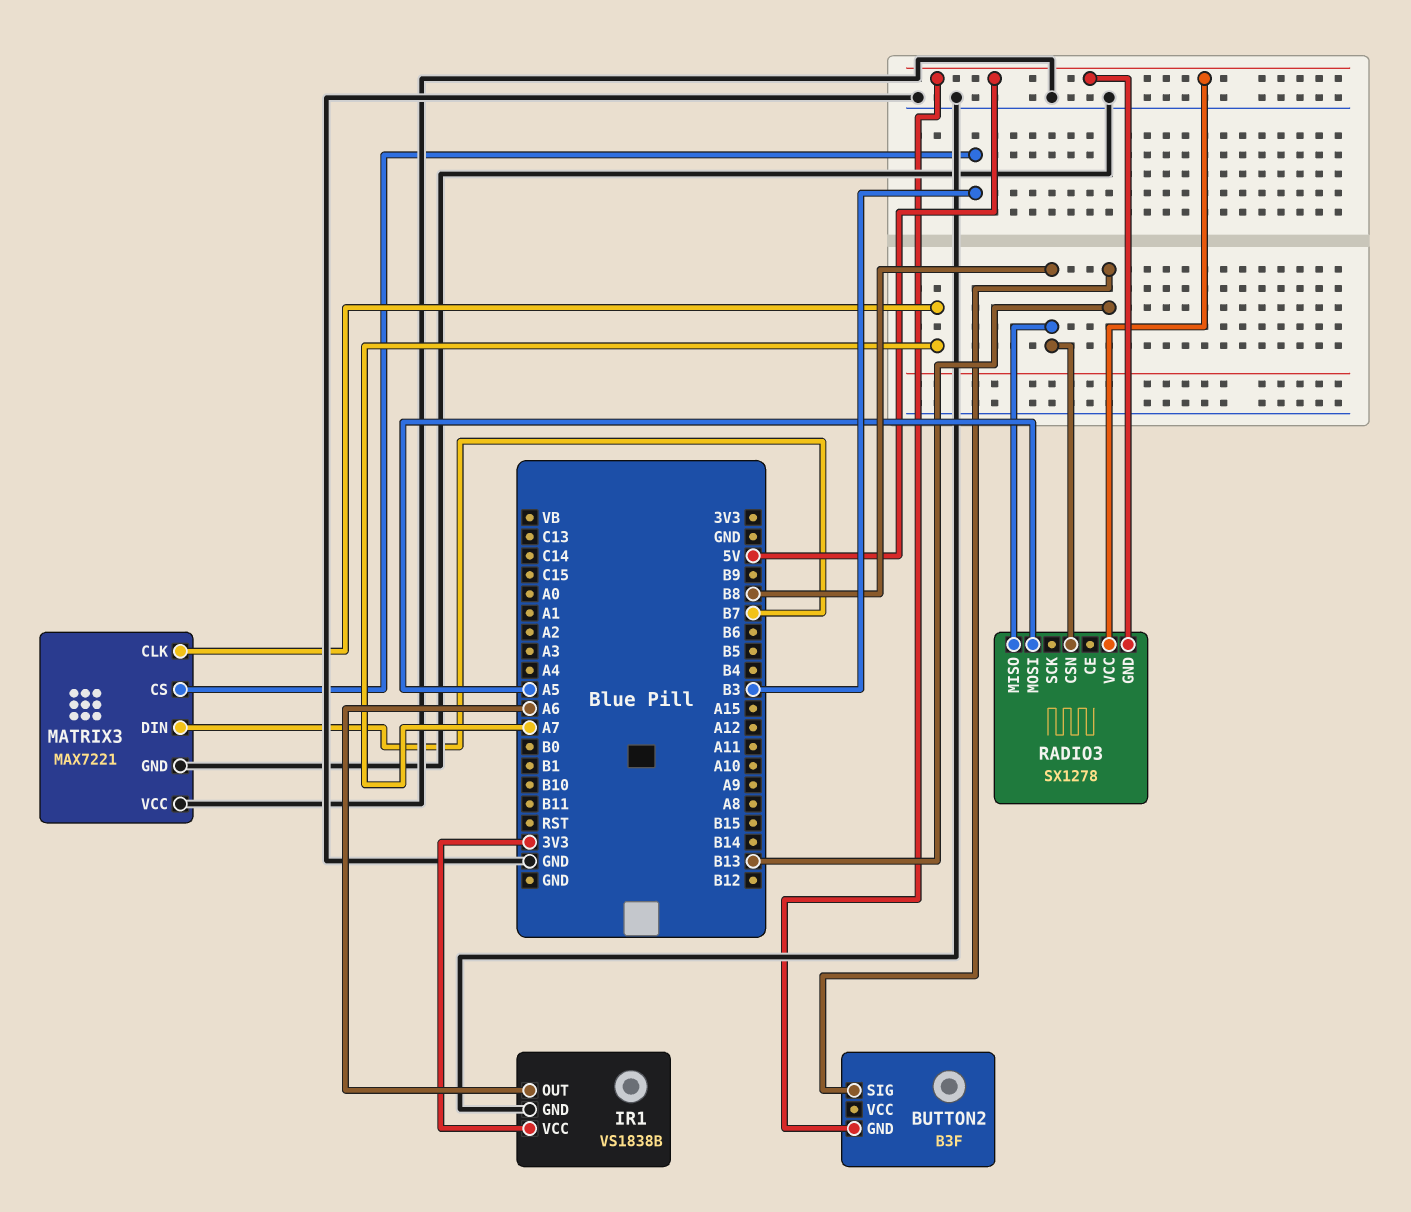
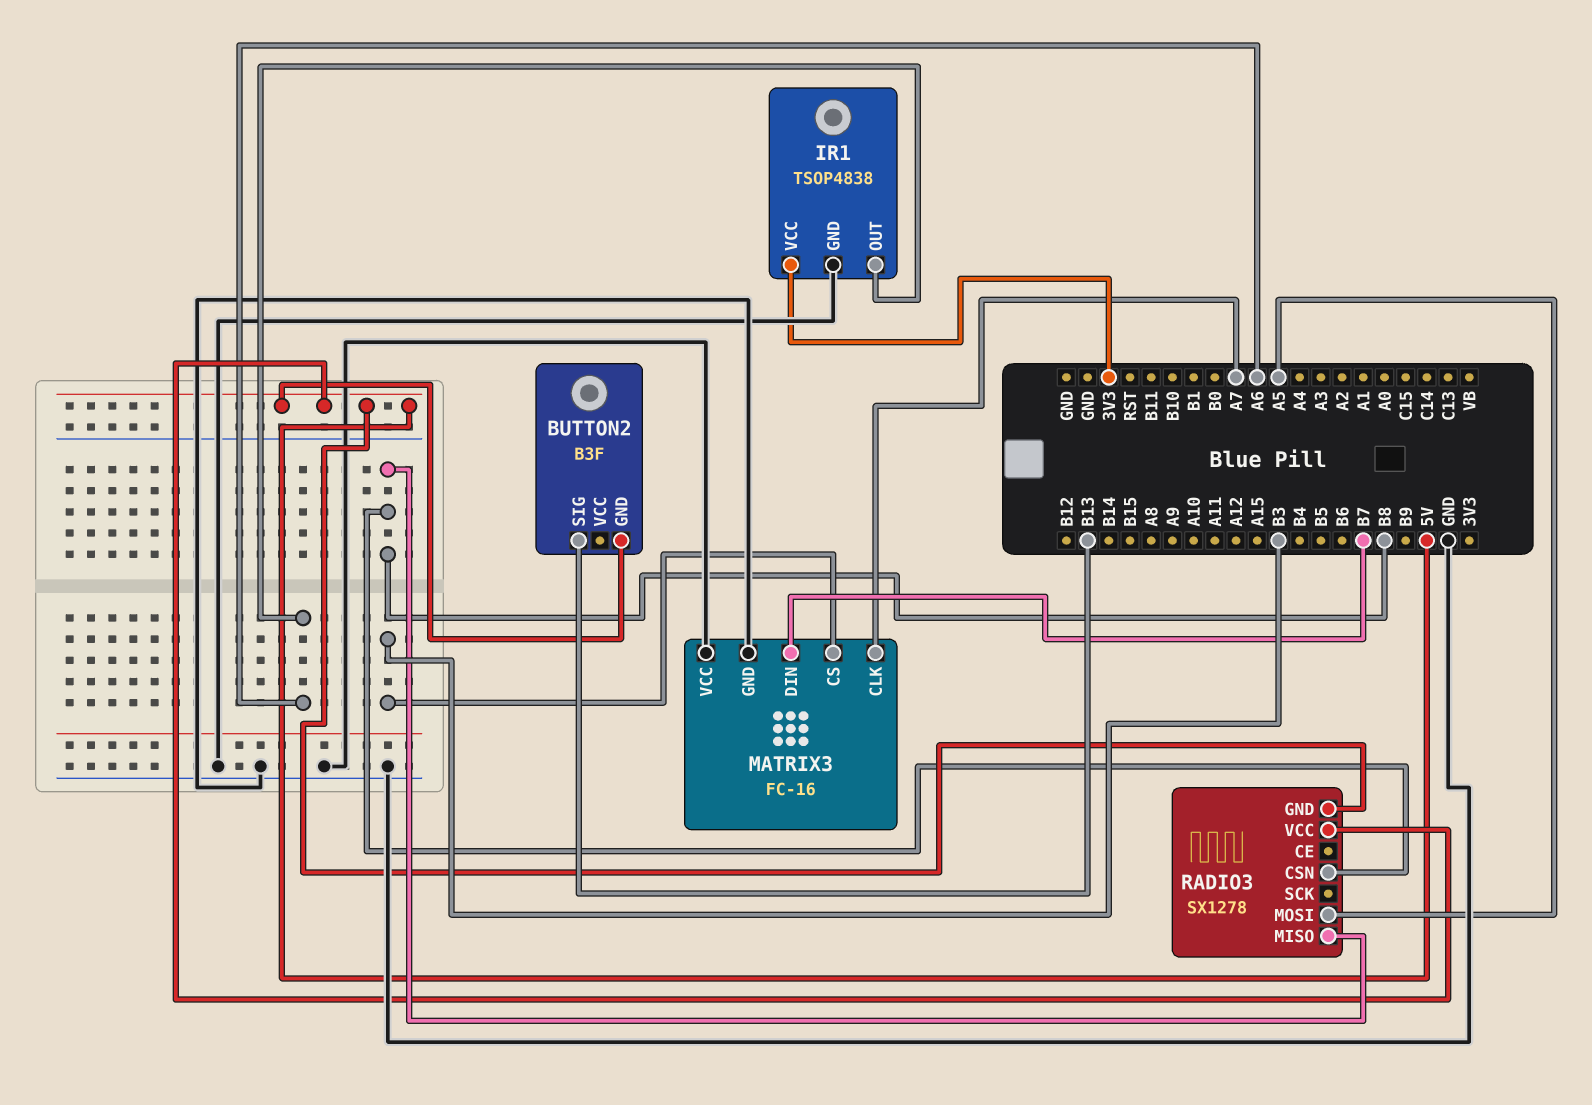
IR1: VS1838B -> TSOP4838
MATRIX3: MAX7221 -> FC-16

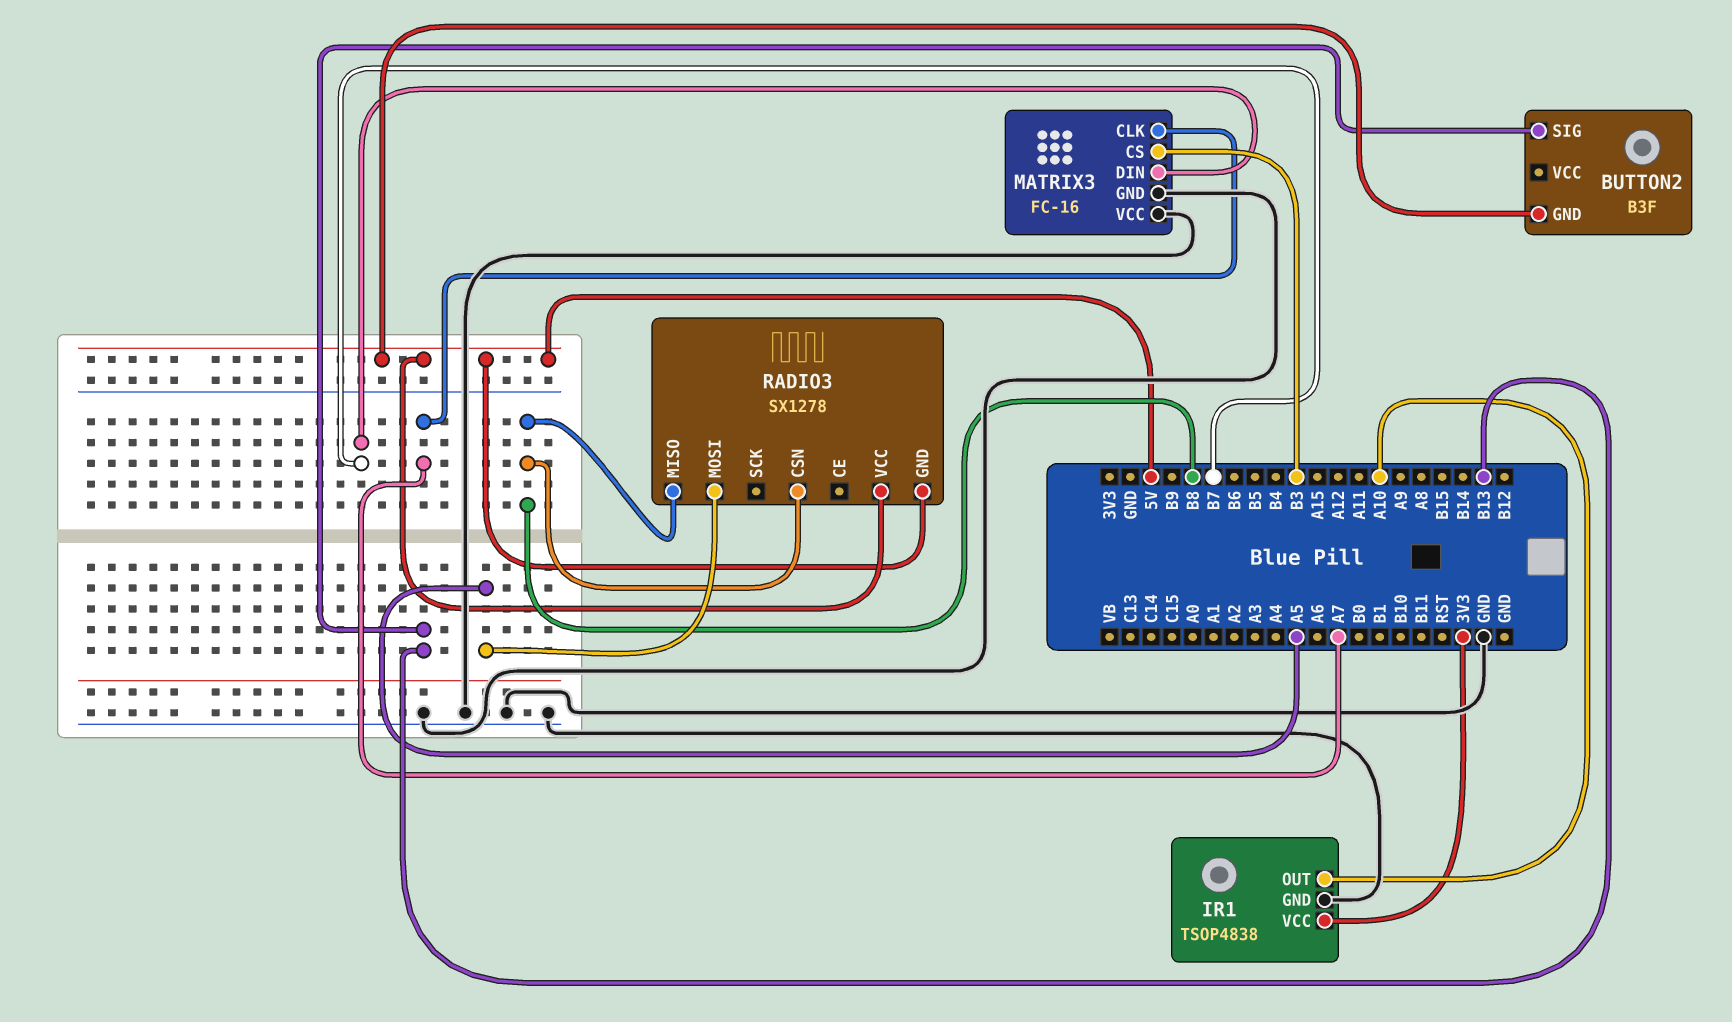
IR1 pin OUT: A6 -> A10

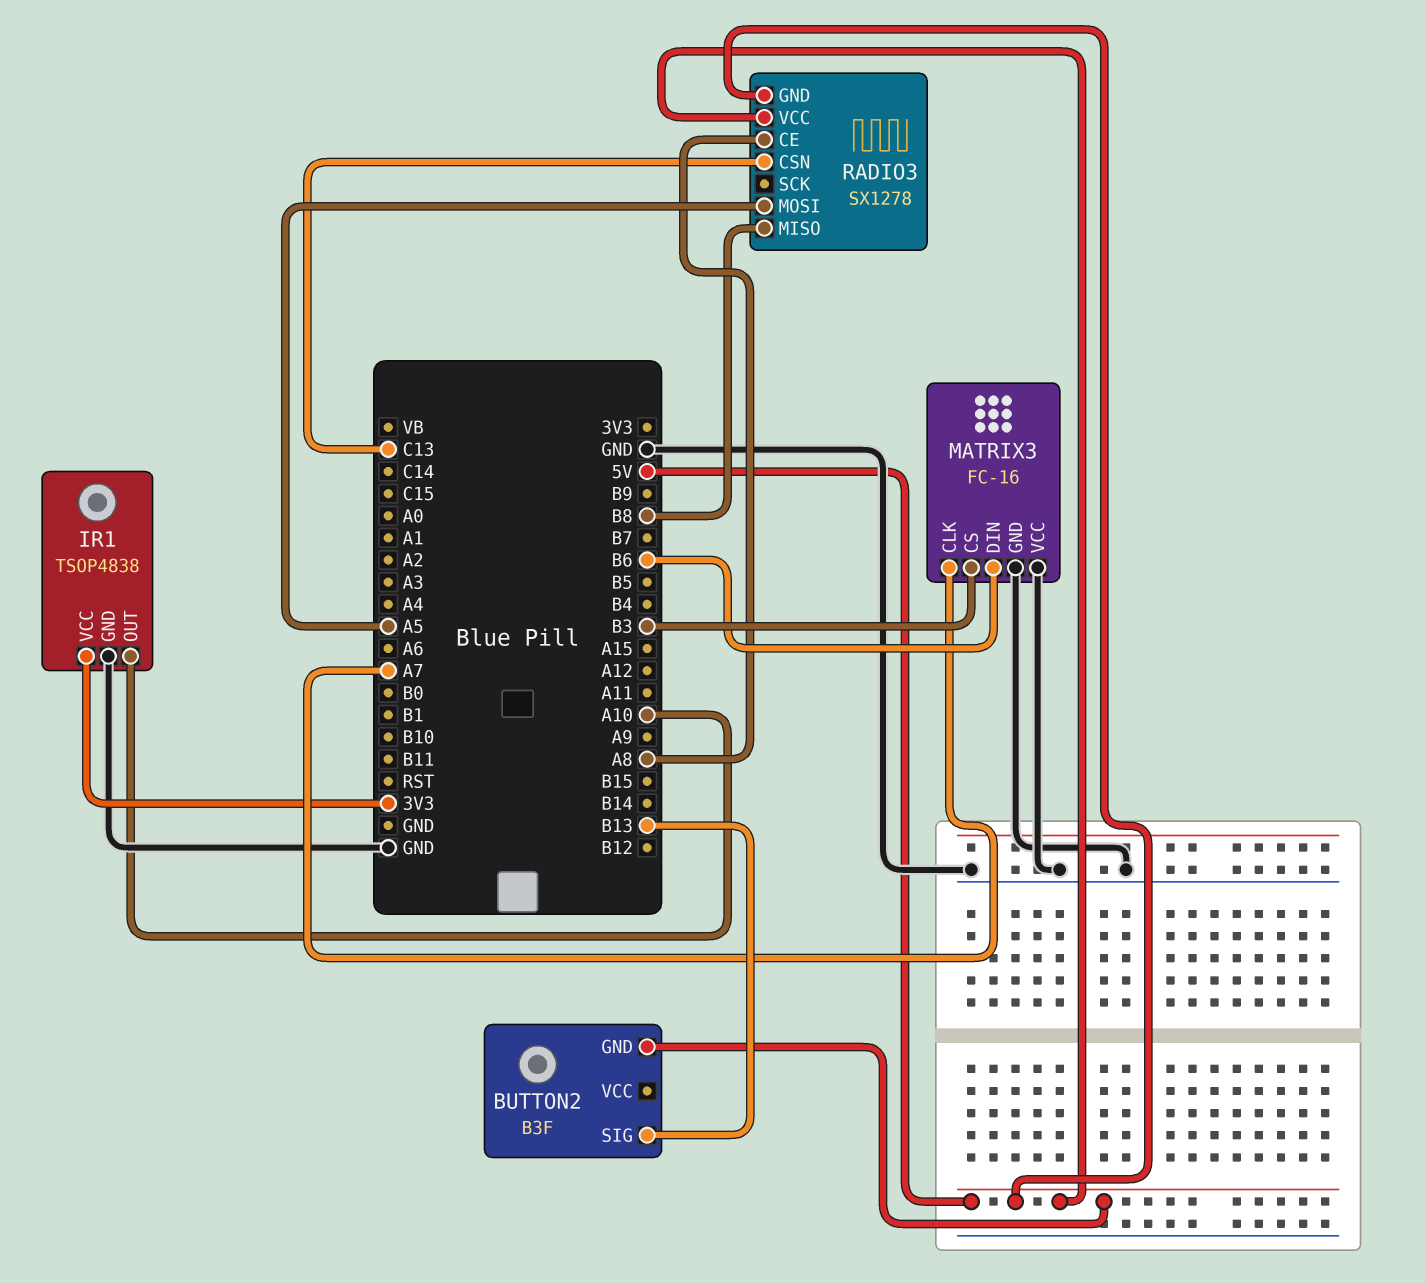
MATRIX3 pin DIN: B7 -> B6
RADIO3 pin CE: none -> A8
RADIO3 pin CSN: B8 -> C13

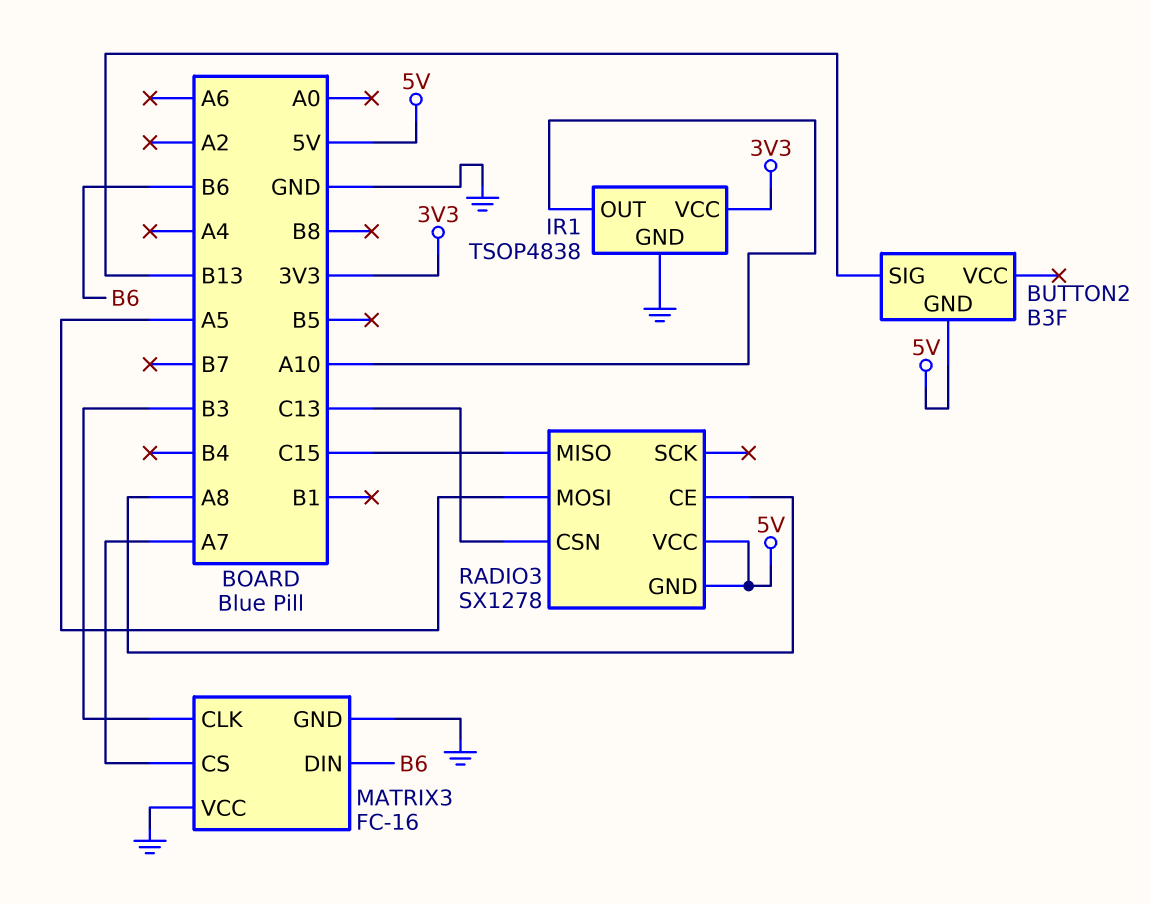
MATRIX3 pin CLK: A7 -> B3
MATRIX3 pin CS: B3 -> A7
RADIO3 pin MISO: B8 -> C15

